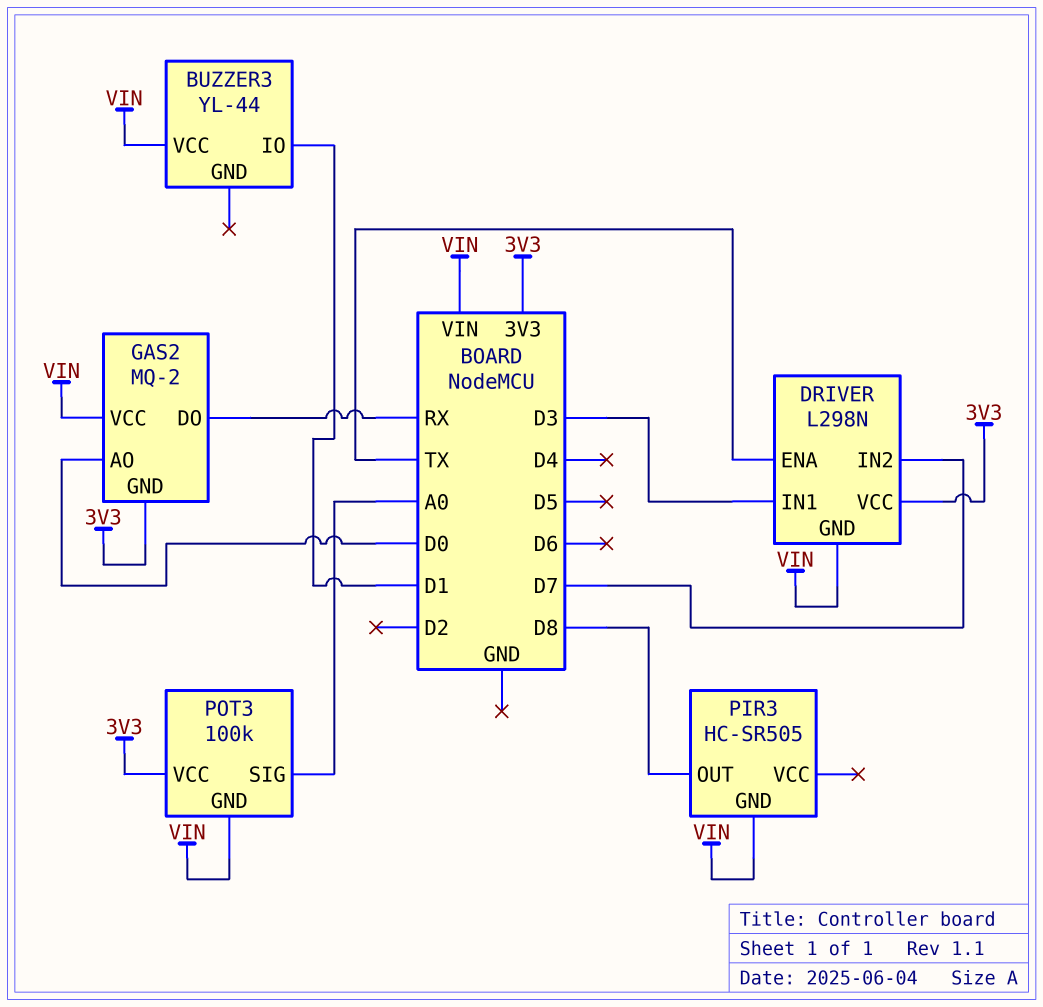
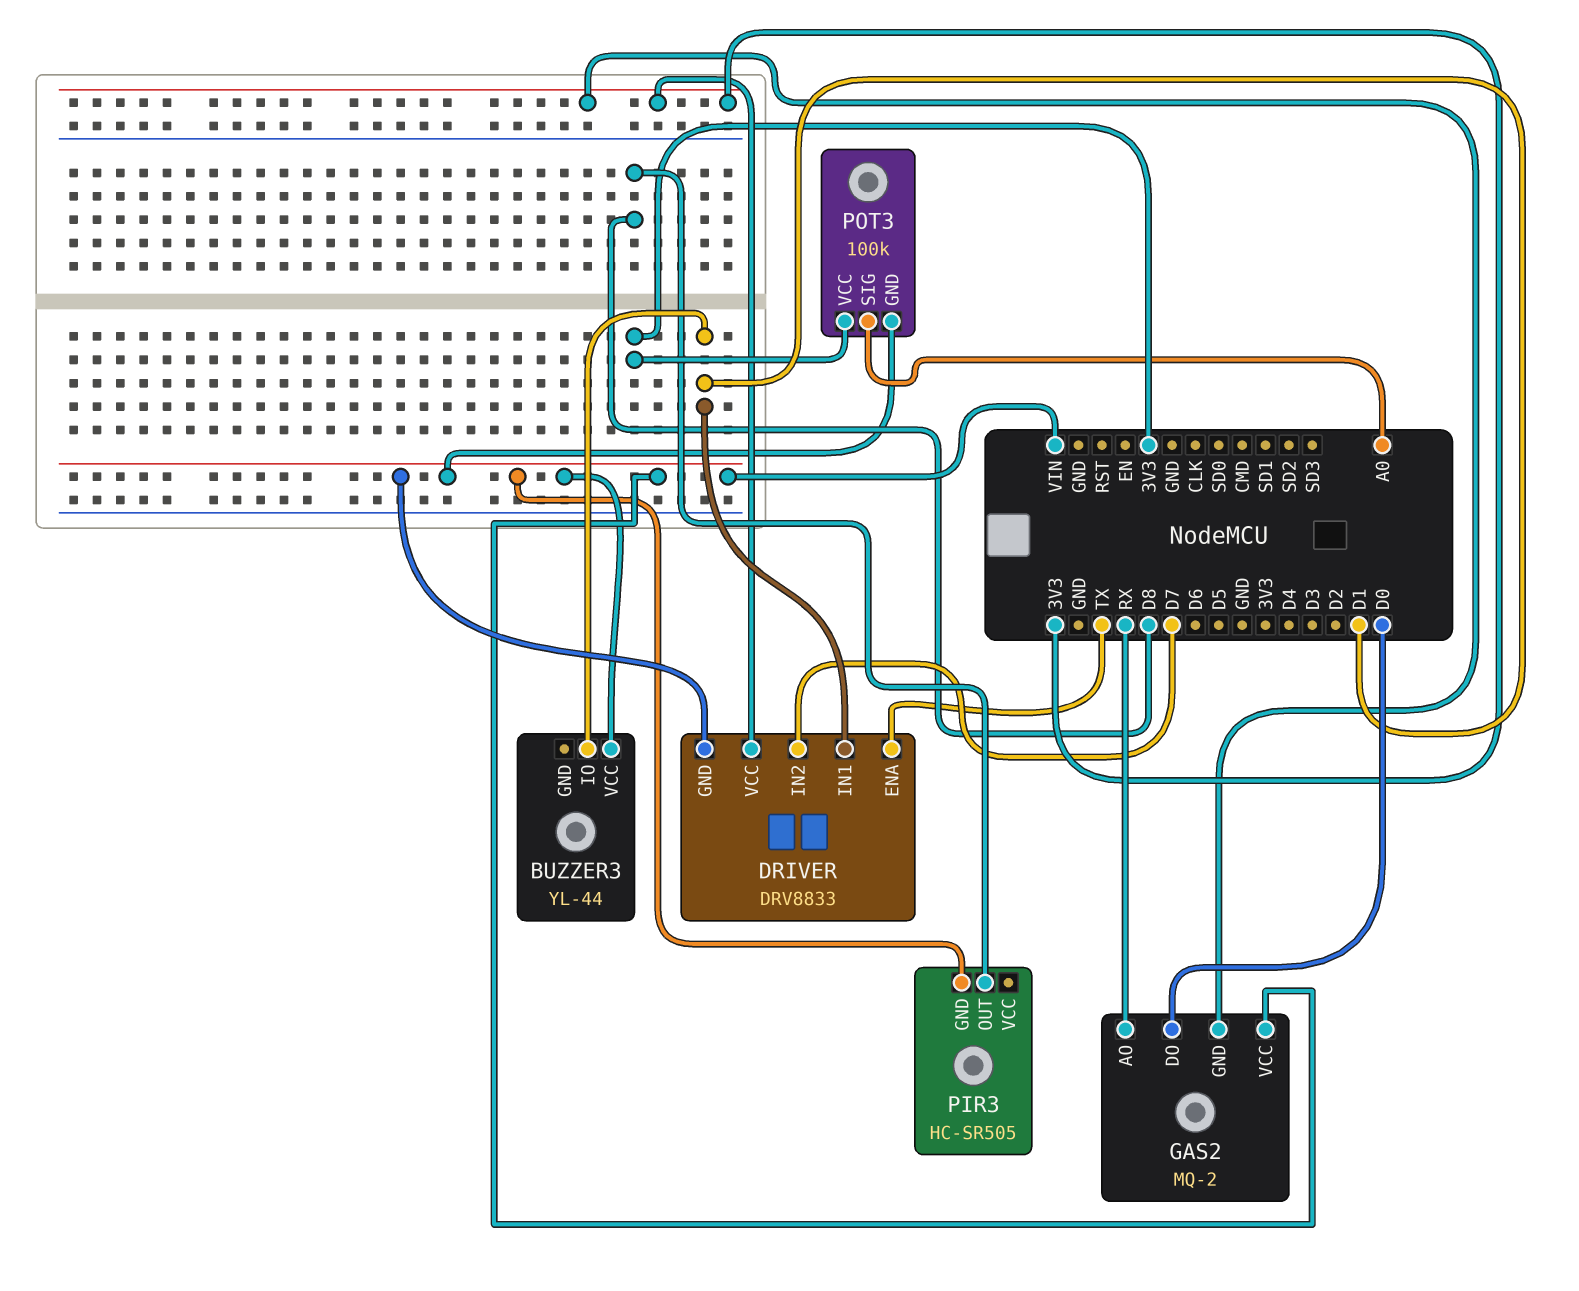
DRIVER: L298N -> DRV8833
DRIVER pin IN1: D3 -> D1
GAS2 pin AO: D0 -> RX
GAS2 pin DO: RX -> D0

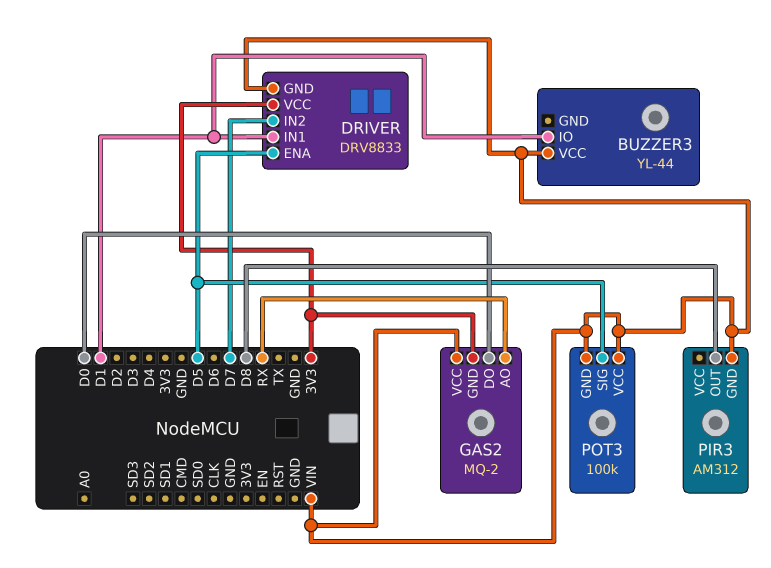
DRIVER pin ENA: TX -> D5
PIR3: HC-SR505 -> AM312
POT3 pin SIG: A0 -> D5
POT3 pin VCC: 3V3 -> VIN

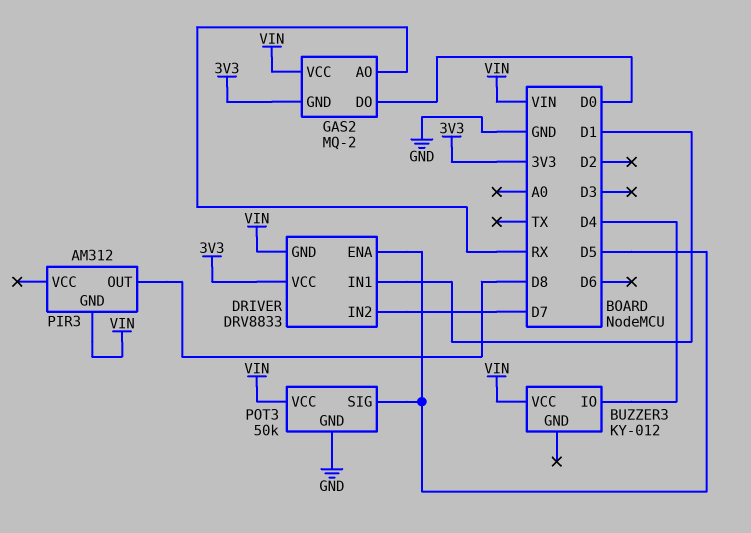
BUZZER3: YL-44 -> KY-012
BUZZER3 pin IO: D1 -> D4
POT3: 100k -> 50k
POT3 pin GND: VIN -> GND

